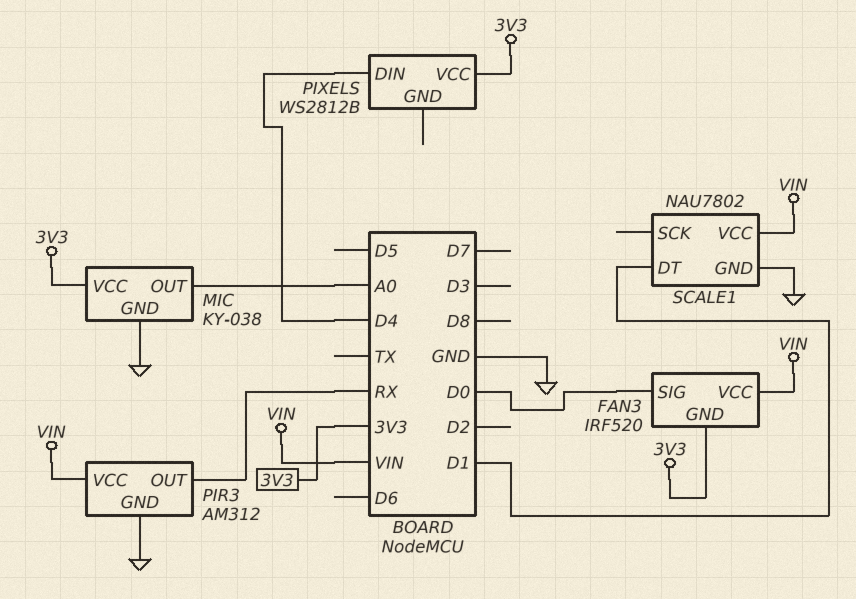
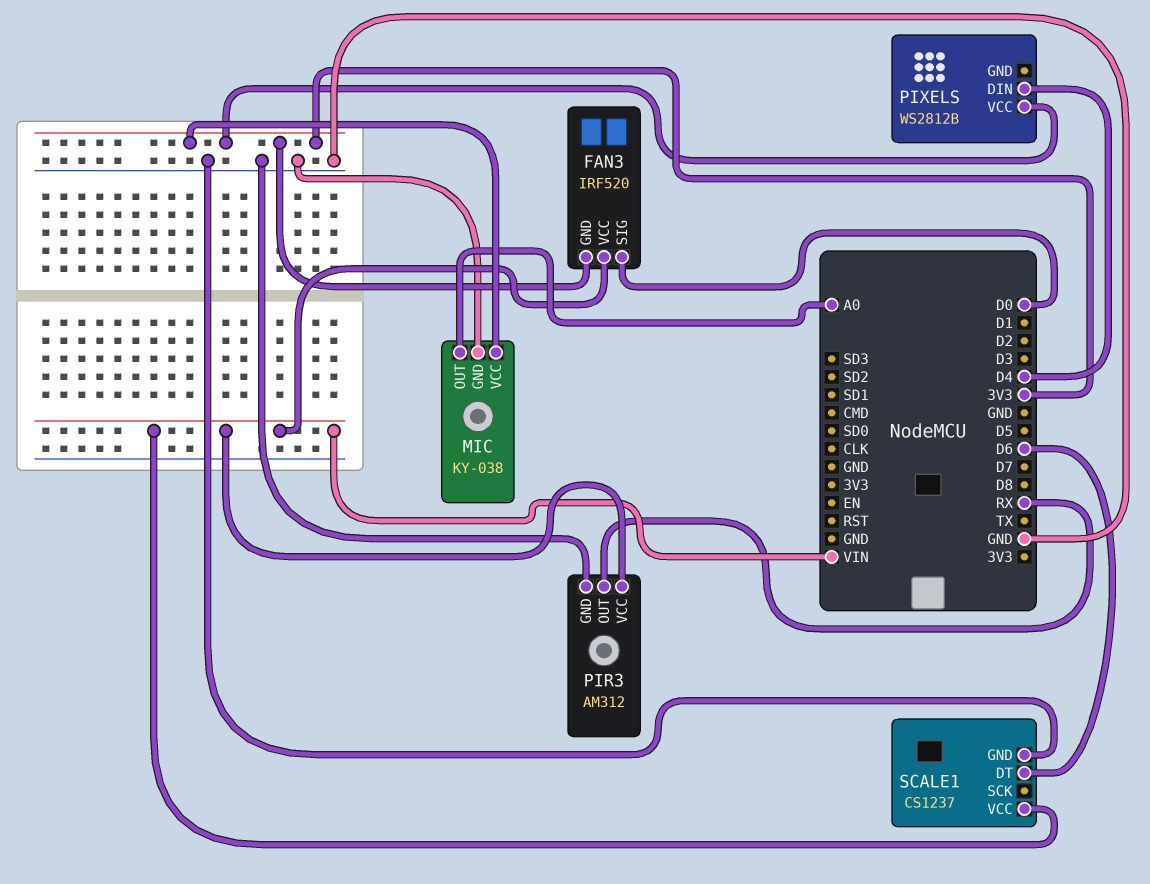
SCALE1: NAU7802 -> CS1237
SCALE1 pin DT: D1 -> D6

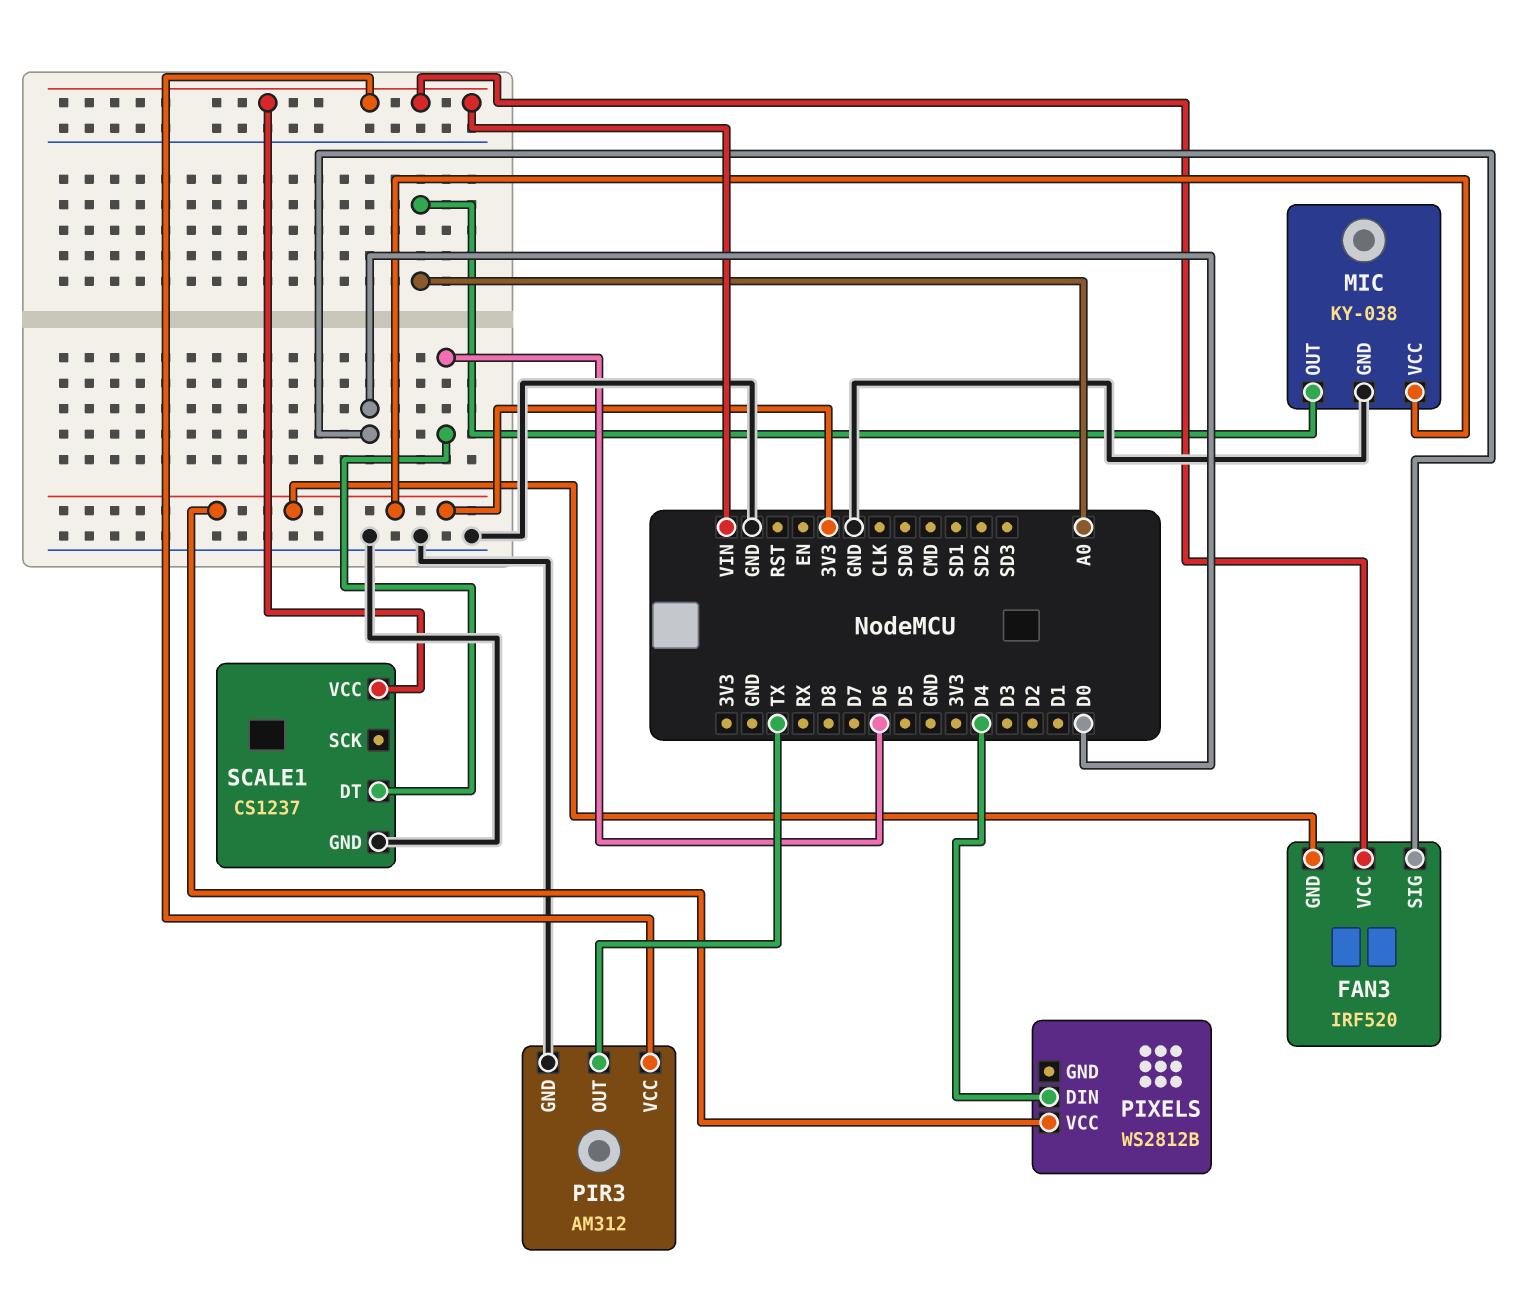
PIR3 pin OUT: RX -> TX

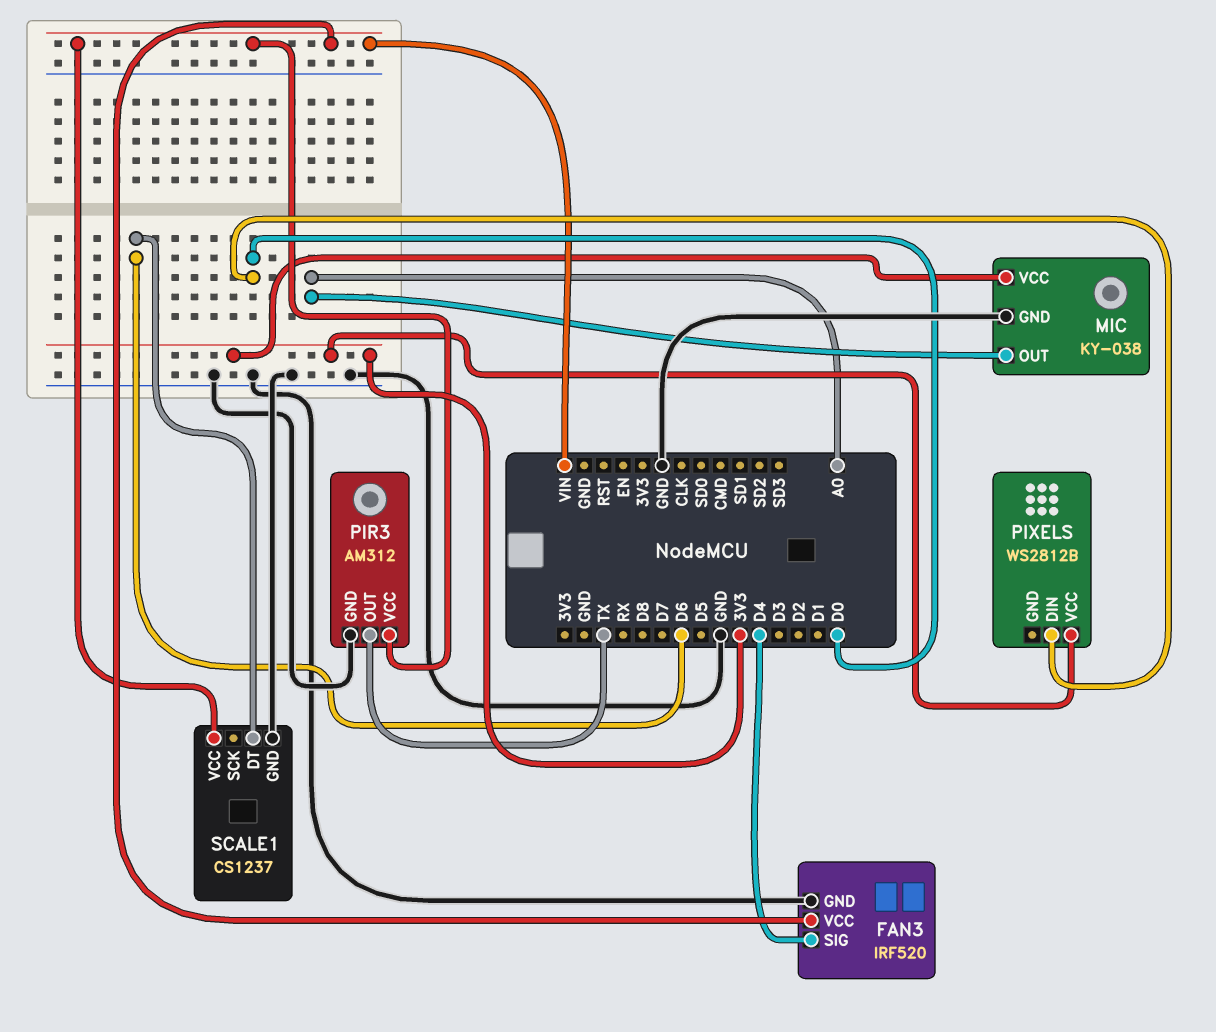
FAN3 pin GND: 3V3 -> GND
FAN3 pin SIG: D0 -> D4
PIXELS pin DIN: D4 -> D0

